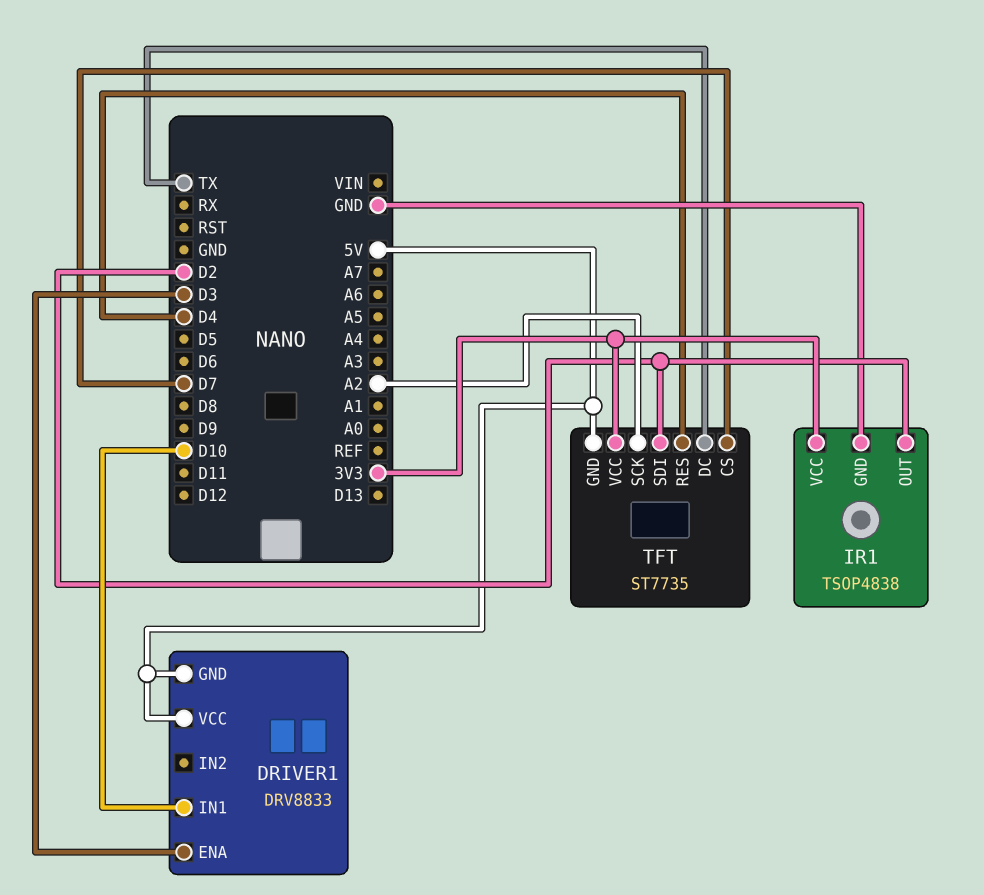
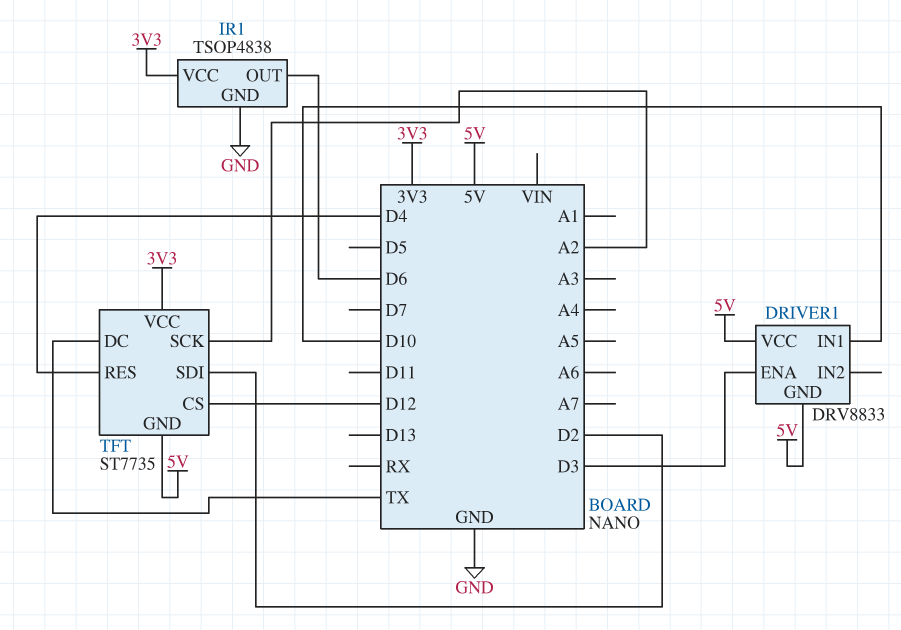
IR1 pin OUT: D2 -> D6
TFT pin CS: D7 -> D12

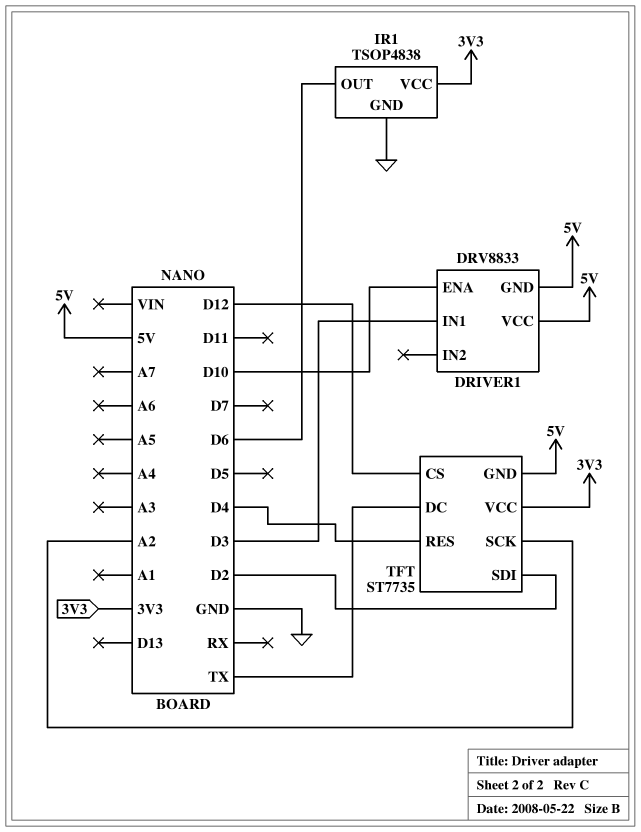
DRIVER1 pin ENA: D3 -> D10
DRIVER1 pin IN1: D10 -> D3

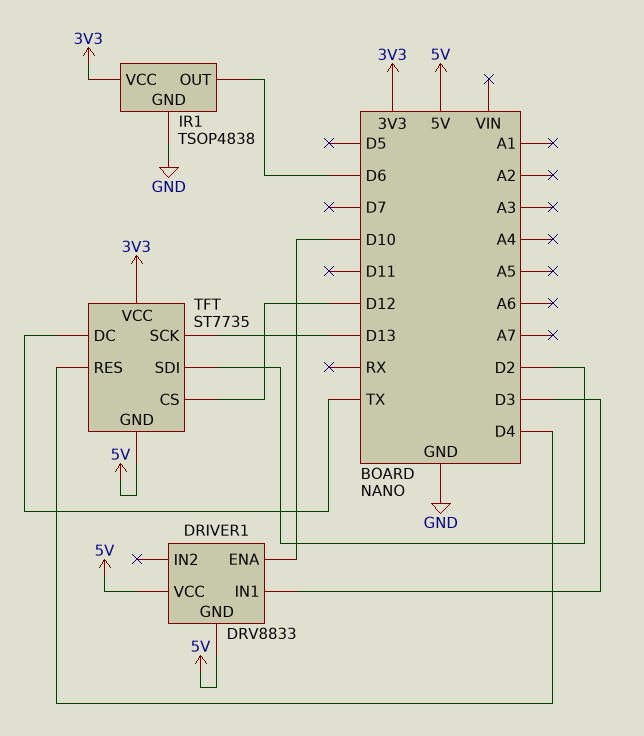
TFT pin SCK: A2 -> D13

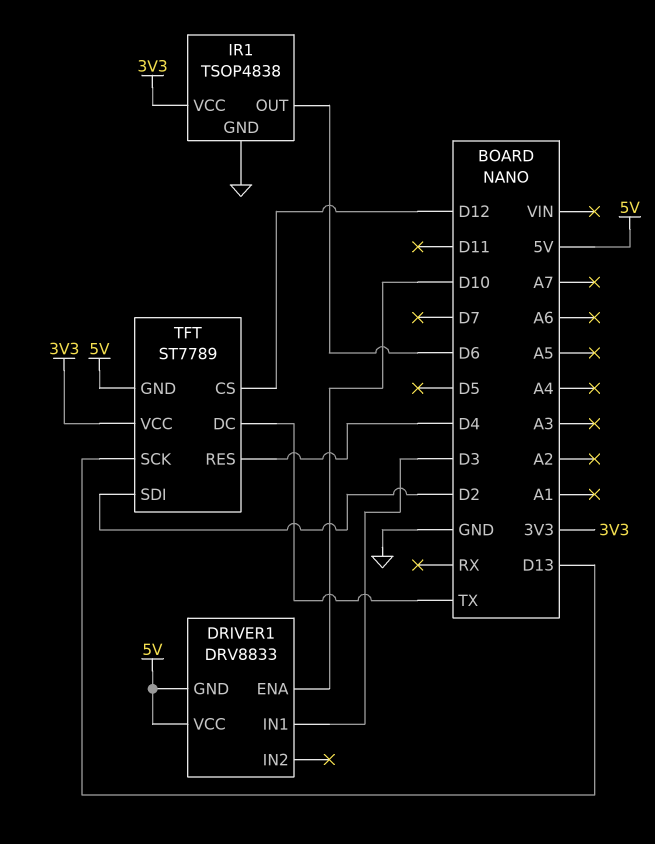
TFT: ST7735 -> ST7789

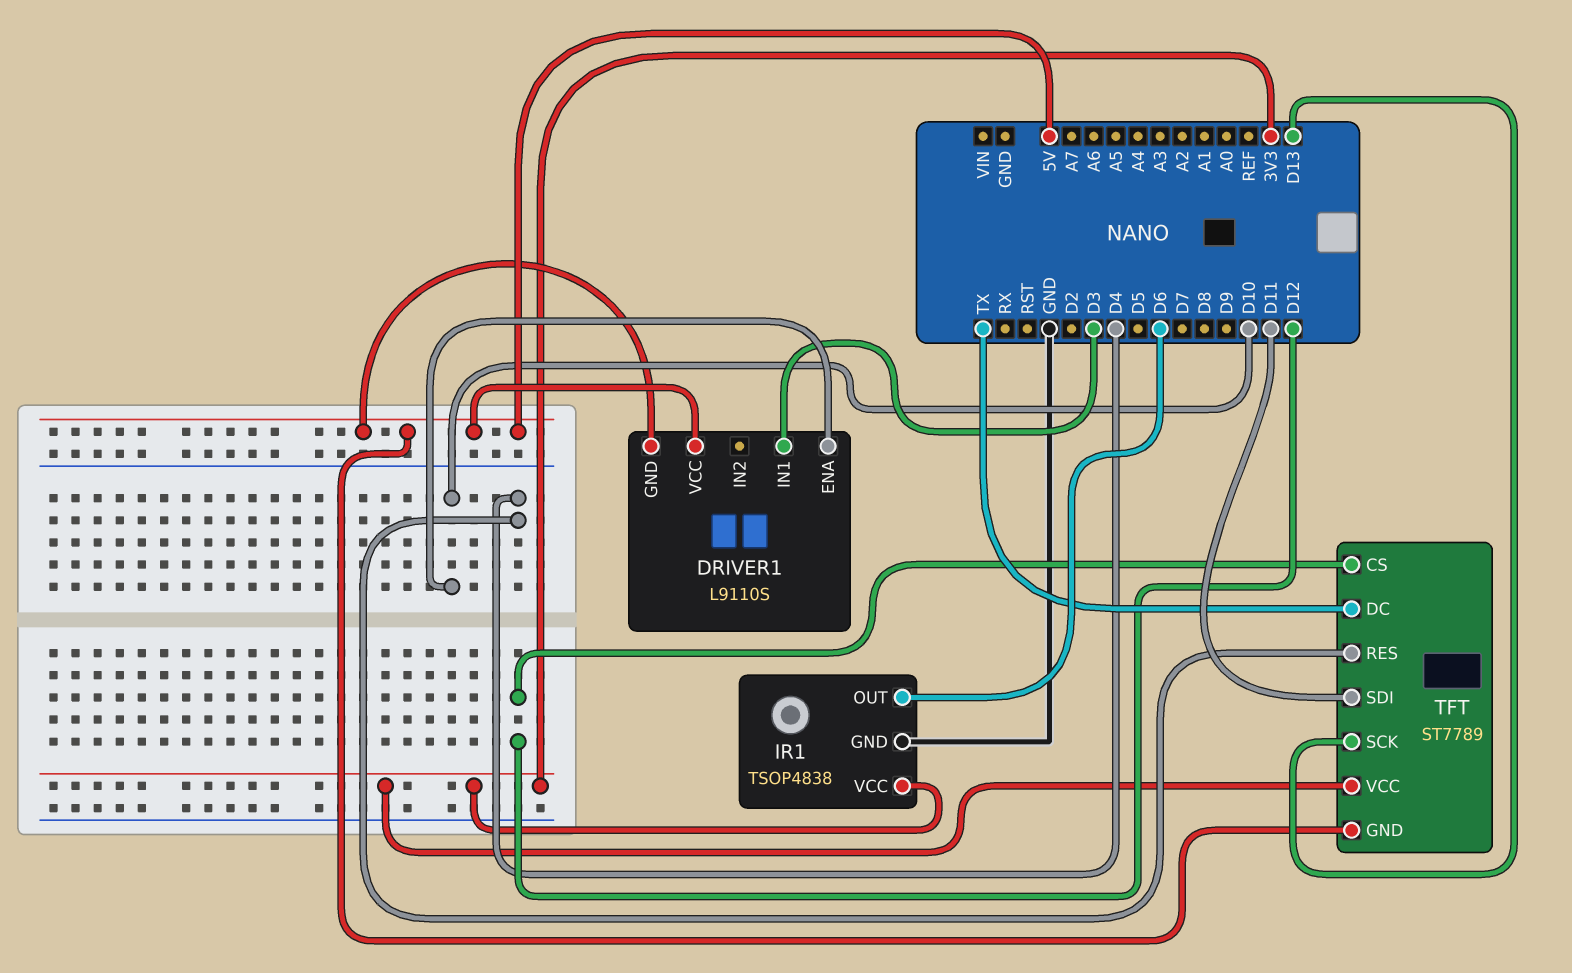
DRIVER1: DRV8833 -> L9110S
TFT pin SDI: D2 -> D11

